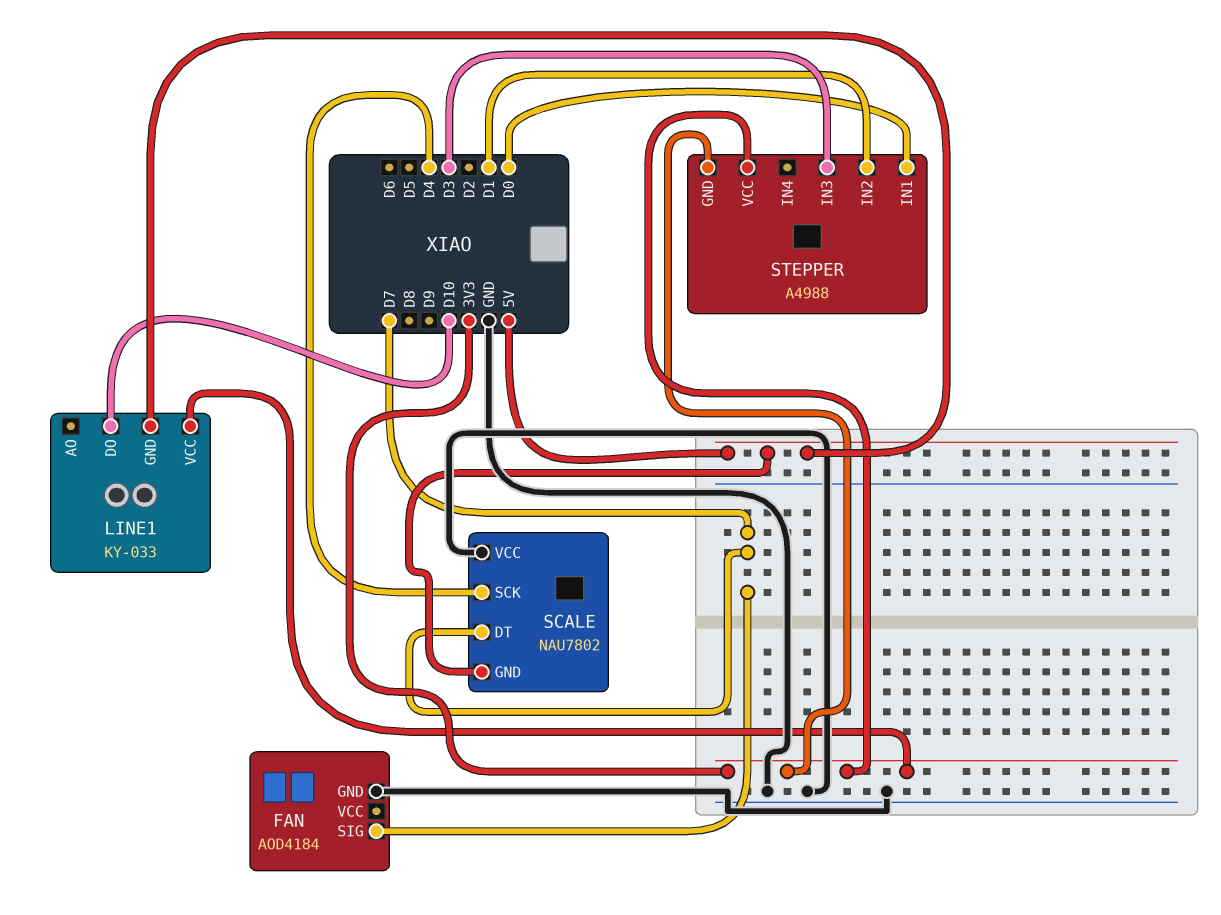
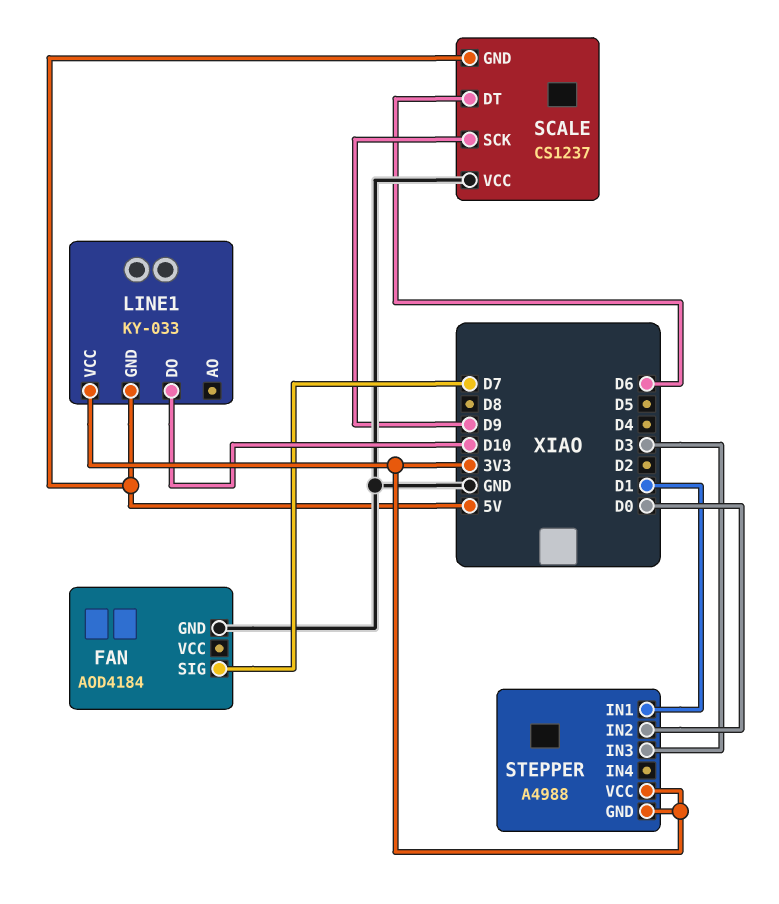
SCALE: NAU7802 -> CS1237
SCALE pin DT: D7 -> D6
SCALE pin SCK: D4 -> D9
STEPPER pin IN1: D0 -> D1
STEPPER pin IN2: D1 -> D0

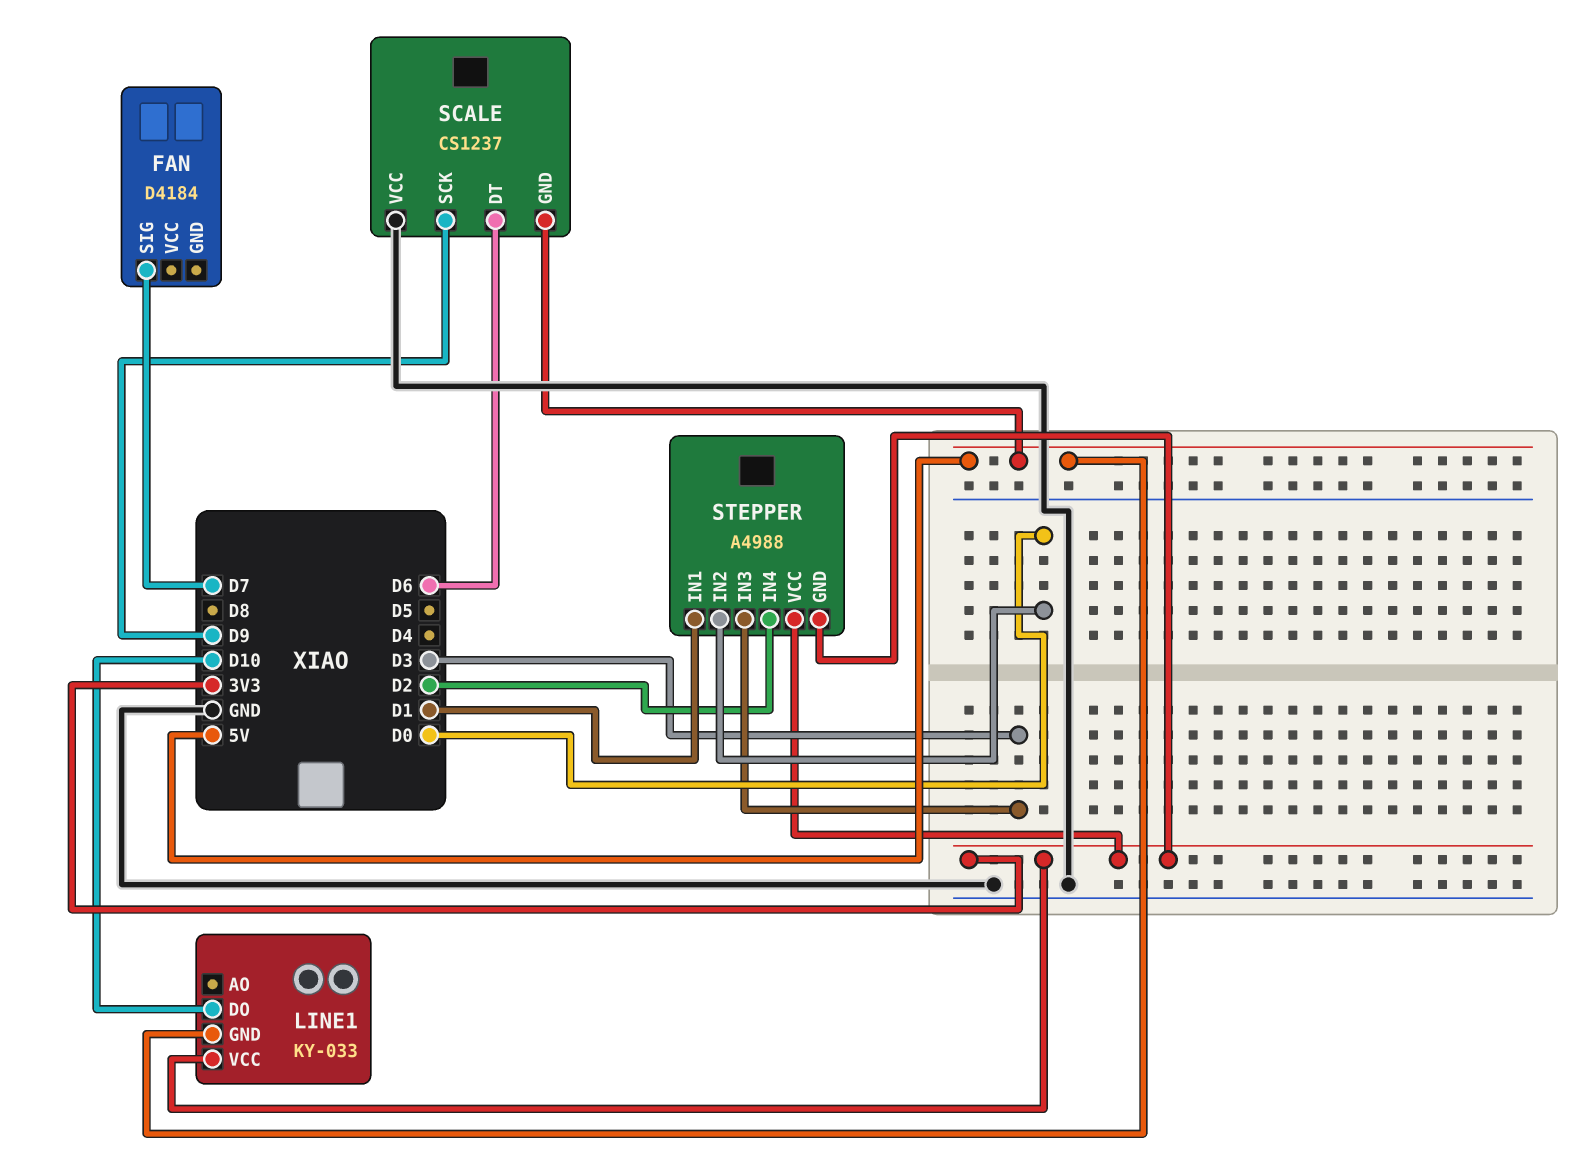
FAN: AOD4184 -> D4184
FAN pin GND: GND -> none
STEPPER pin IN4: none -> D2

